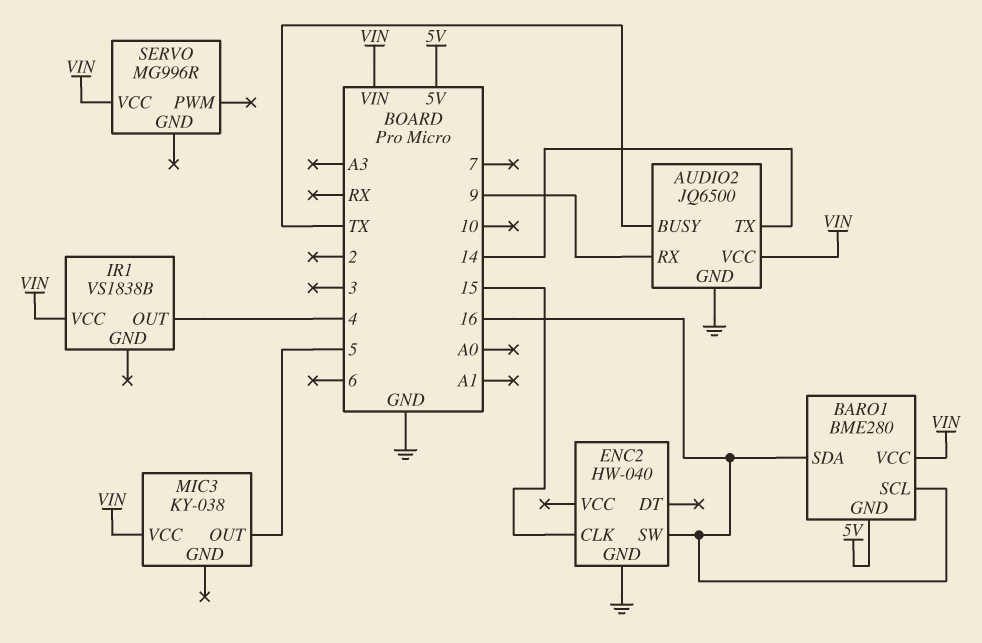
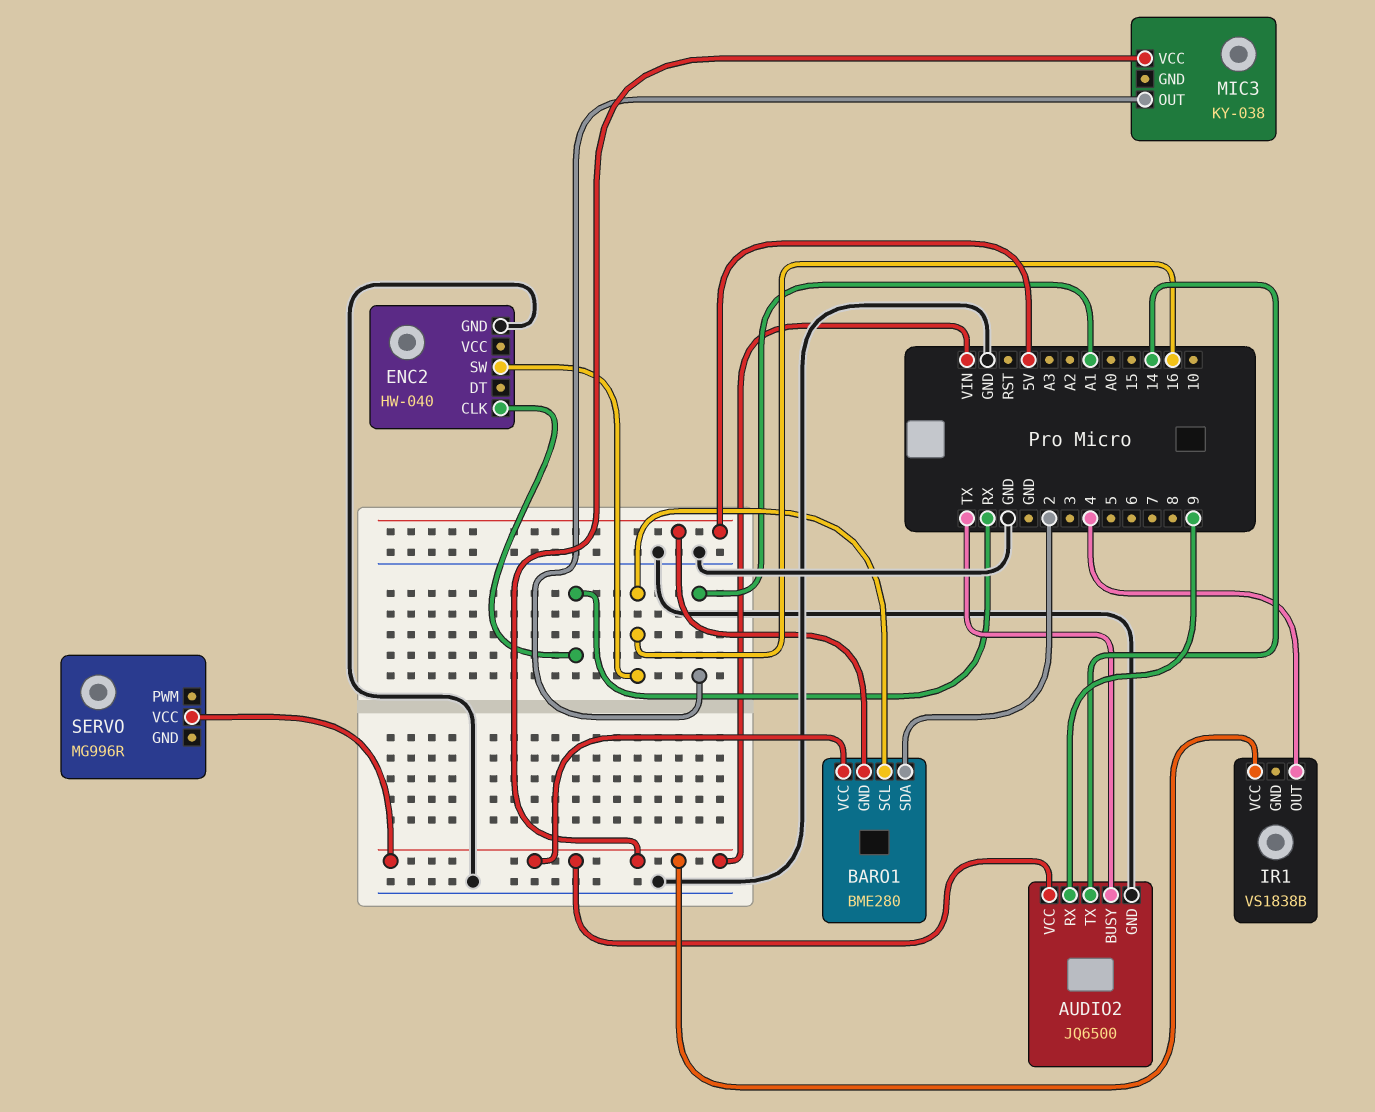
BARO1 pin SDA: 16 -> 2
ENC2 pin CLK: 15 -> RX
MIC3 pin OUT: 5 -> A1

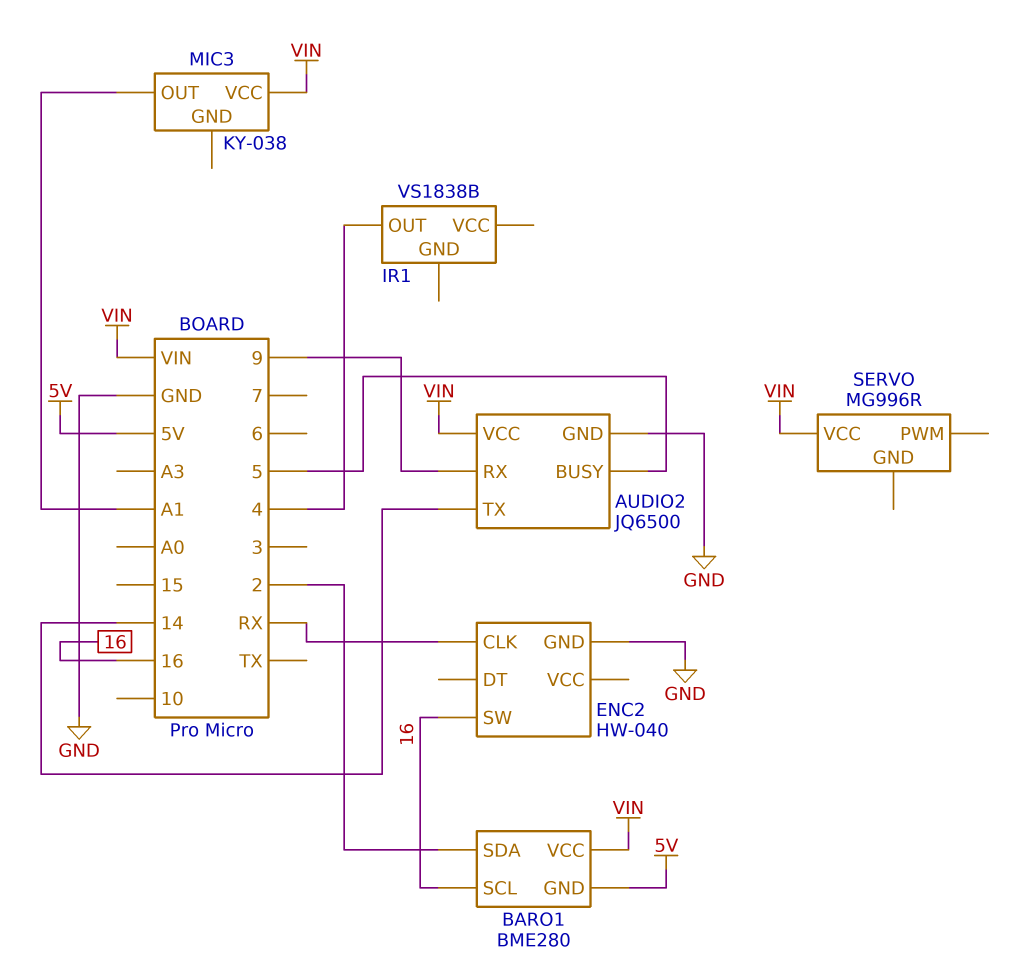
AUDIO2 pin BUSY: TX -> 5
IR1 pin VCC: VIN -> none

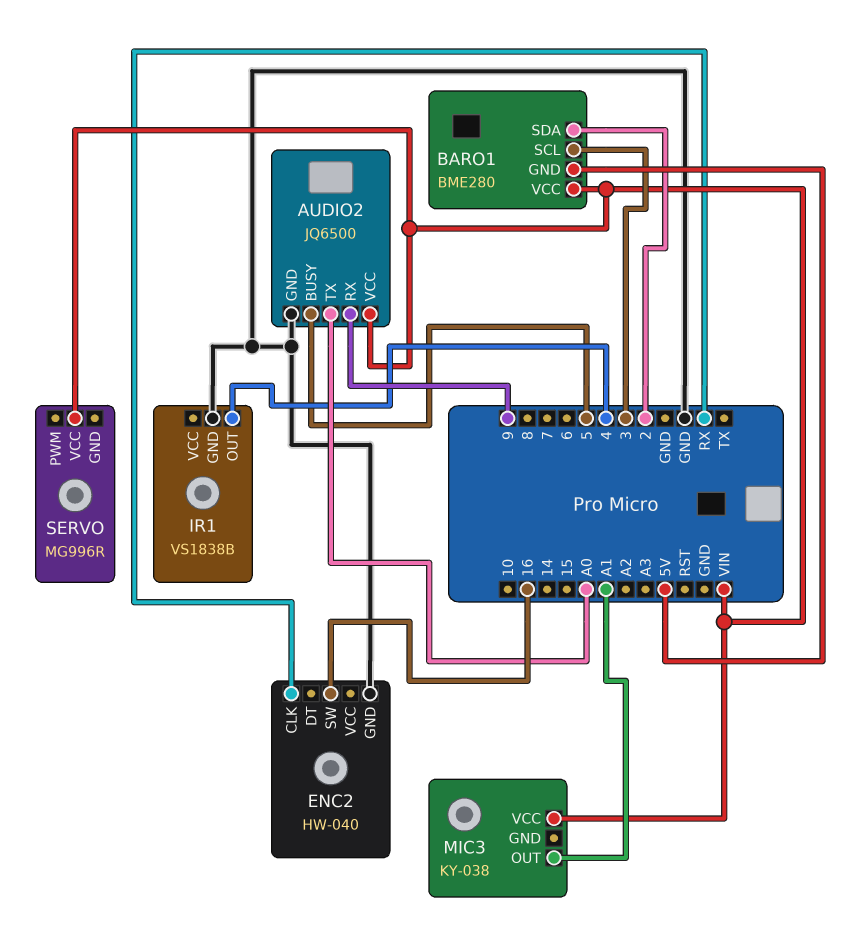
AUDIO2 pin TX: 14 -> A0
BARO1 pin SCL: 16 -> 3
IR1 pin GND: none -> GND

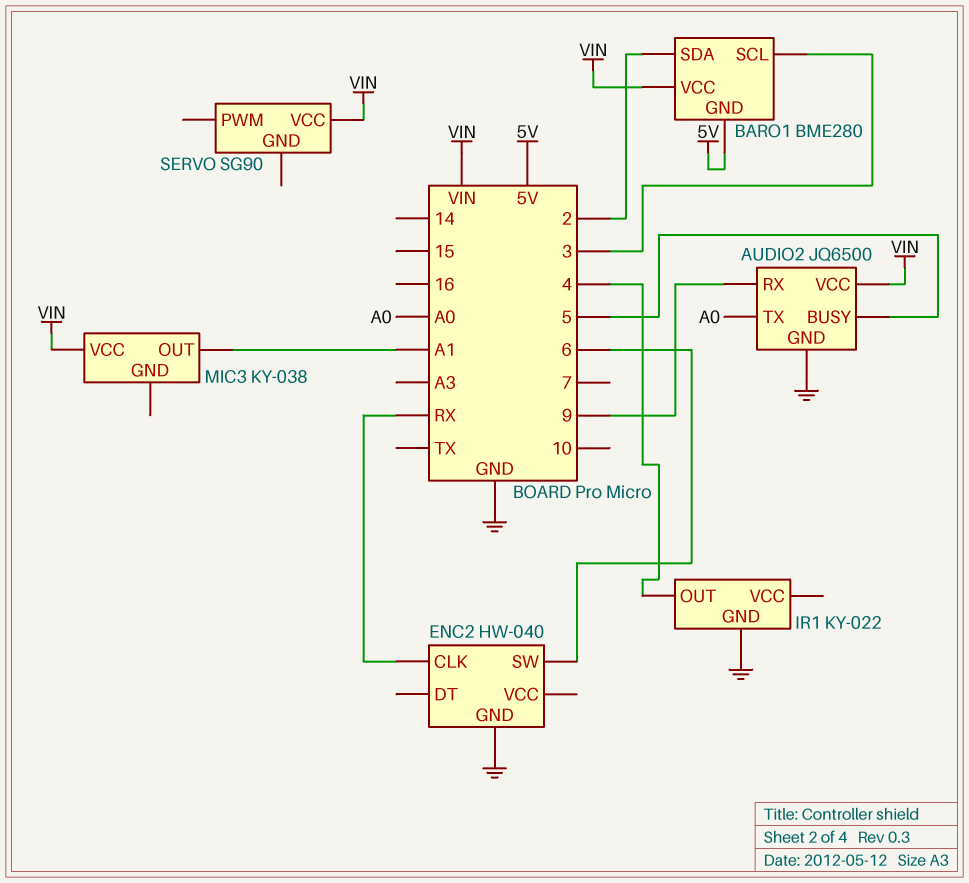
ENC2 pin SW: 16 -> 6
IR1: VS1838B -> KY-022
SERVO: MG996R -> SG90

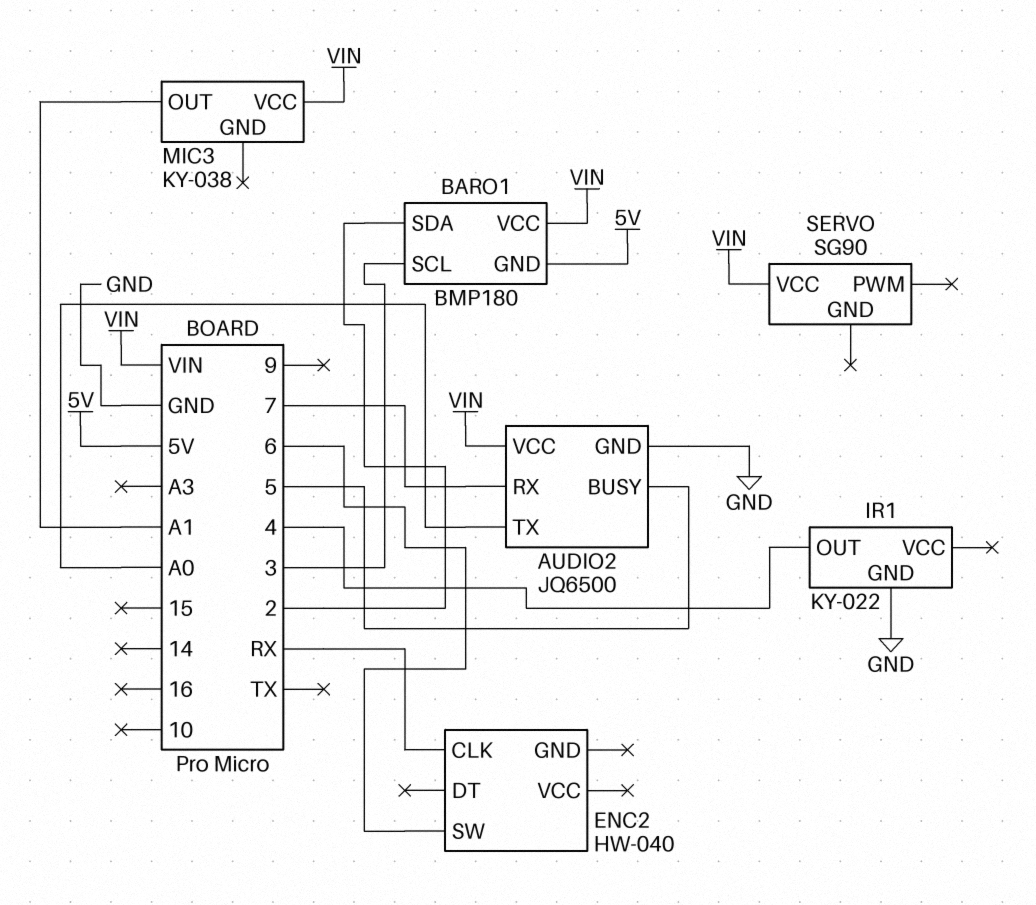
AUDIO2 pin RX: 9 -> 7
BARO1: BME280 -> BMP180
ENC2 pin GND: GND -> none

